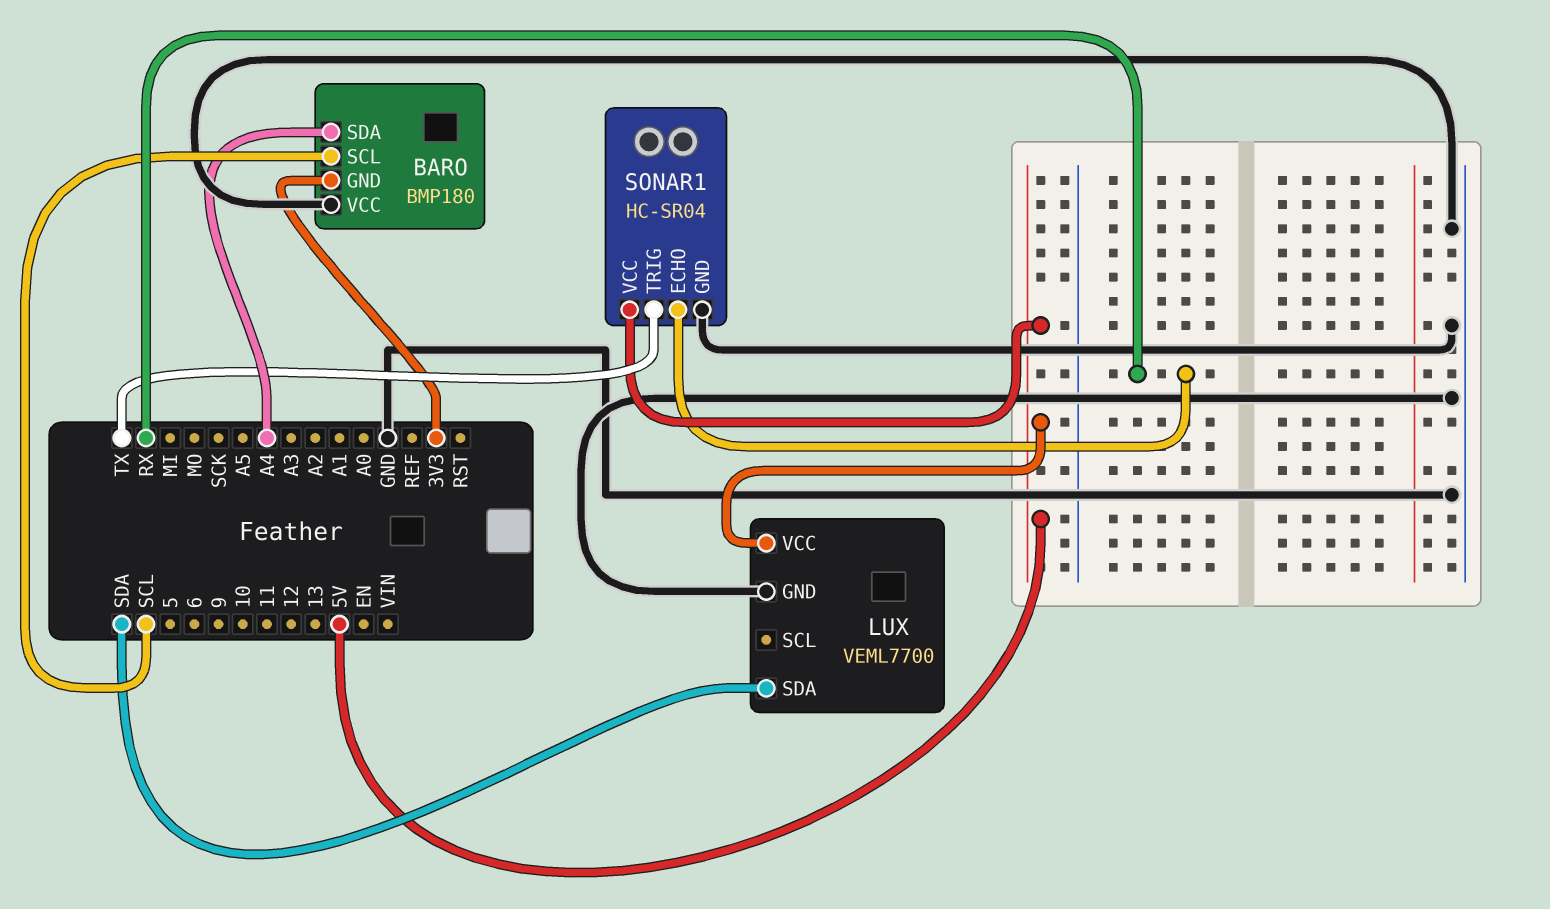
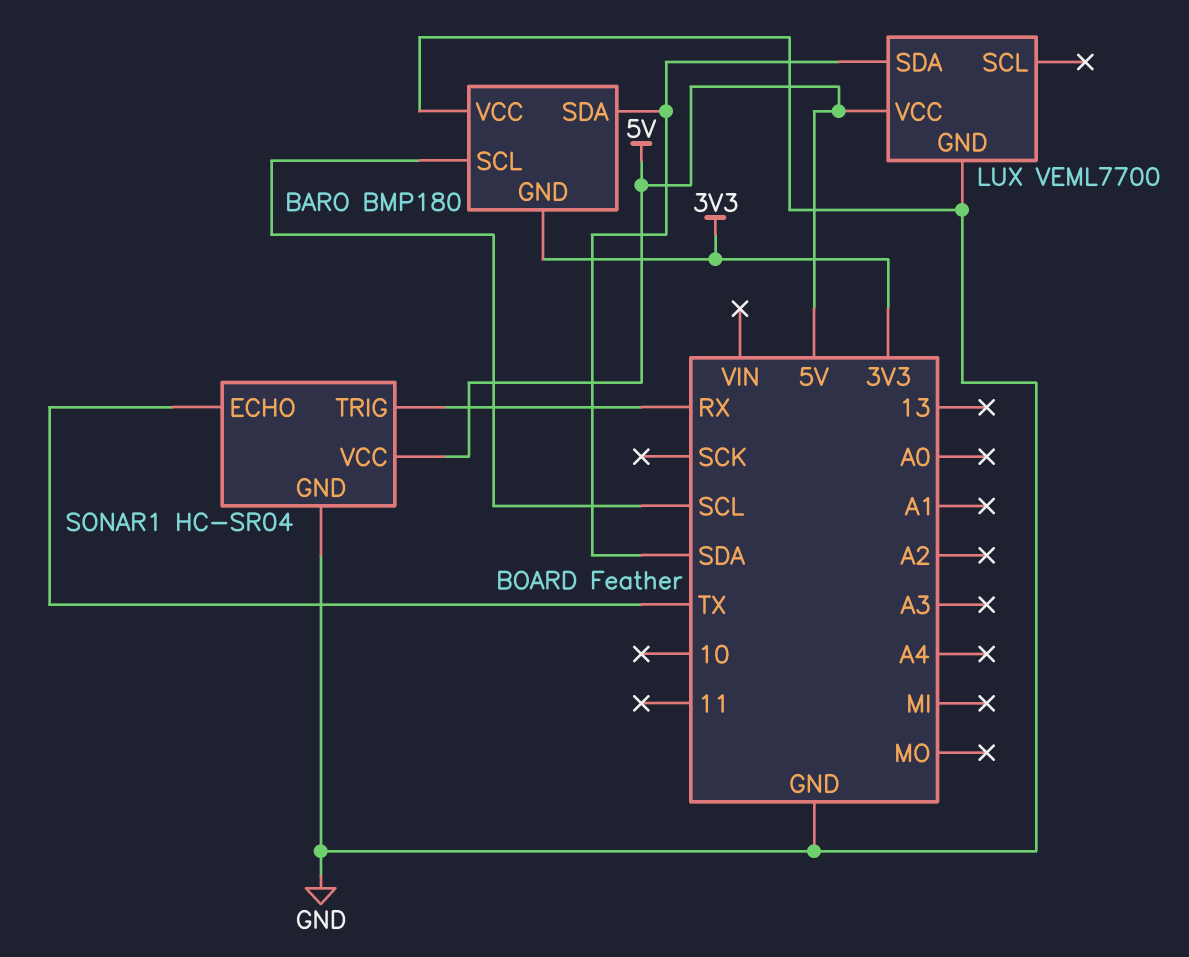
BARO pin SDA: A4 -> SDA
SONAR1 pin ECHO: RX -> TX
SONAR1 pin TRIG: TX -> RX

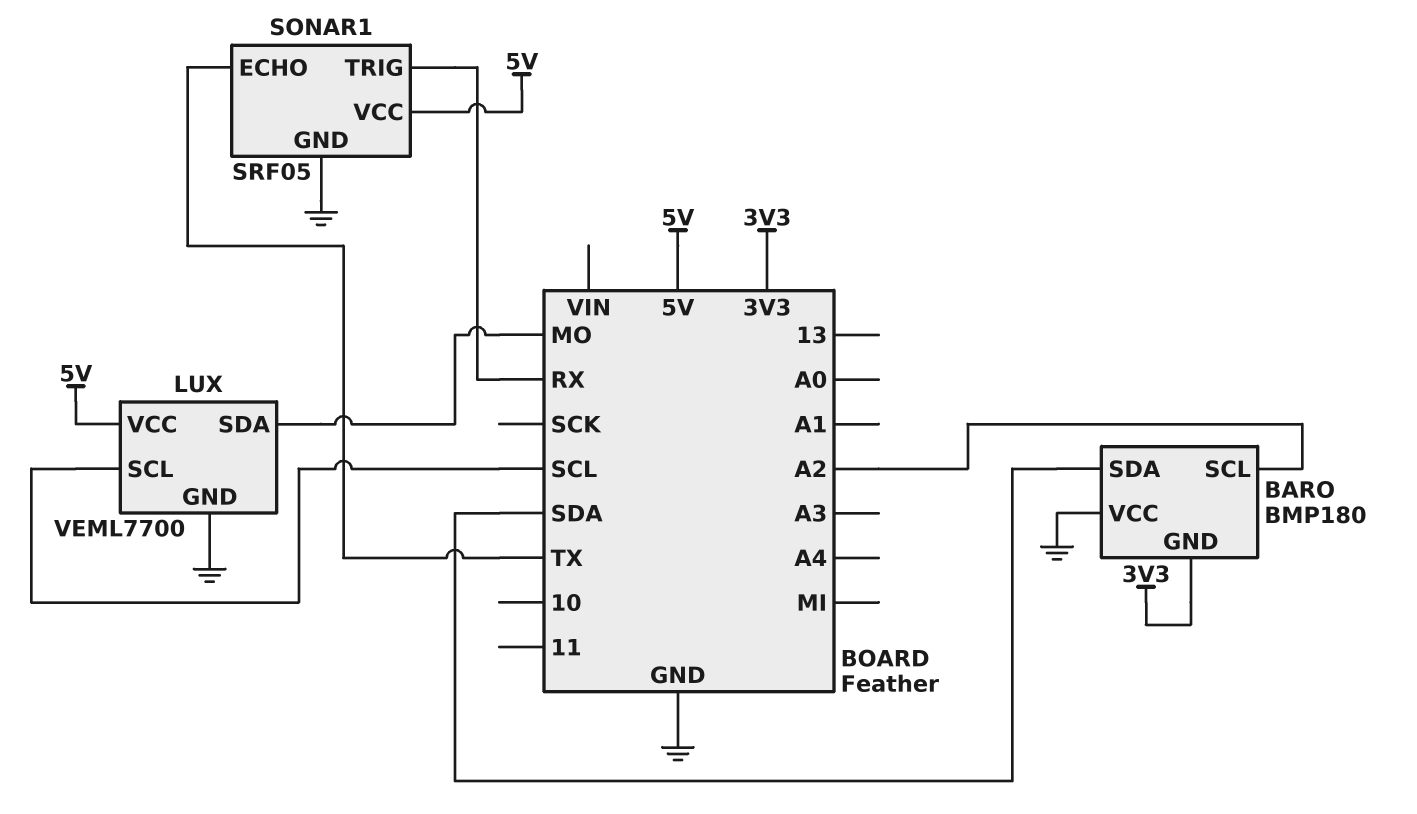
BARO pin SCL: SCL -> A2
LUX pin SCL: none -> SCL
LUX pin SDA: SDA -> MO
SONAR1: HC-SR04 -> SRF05

